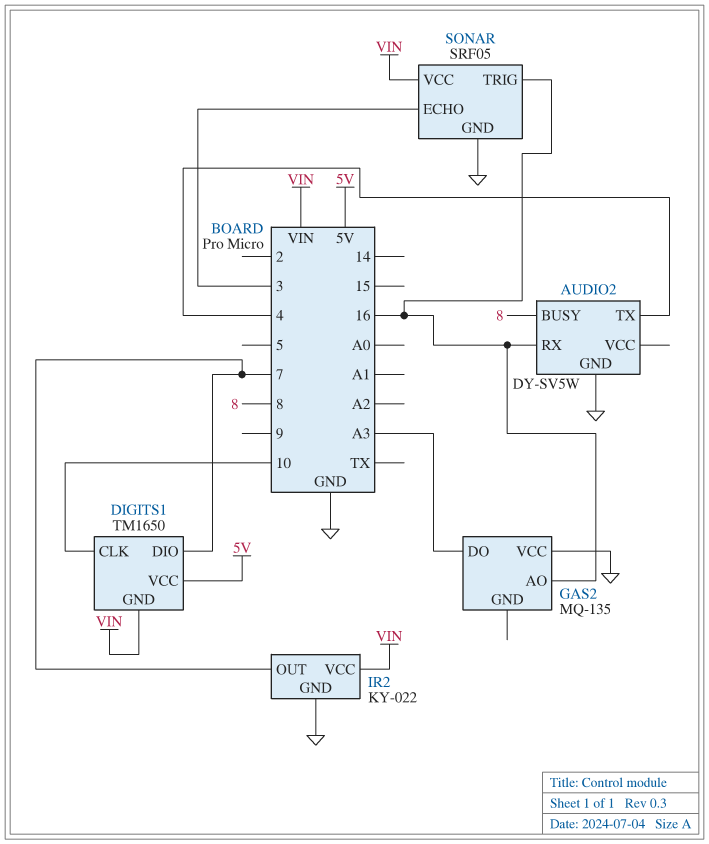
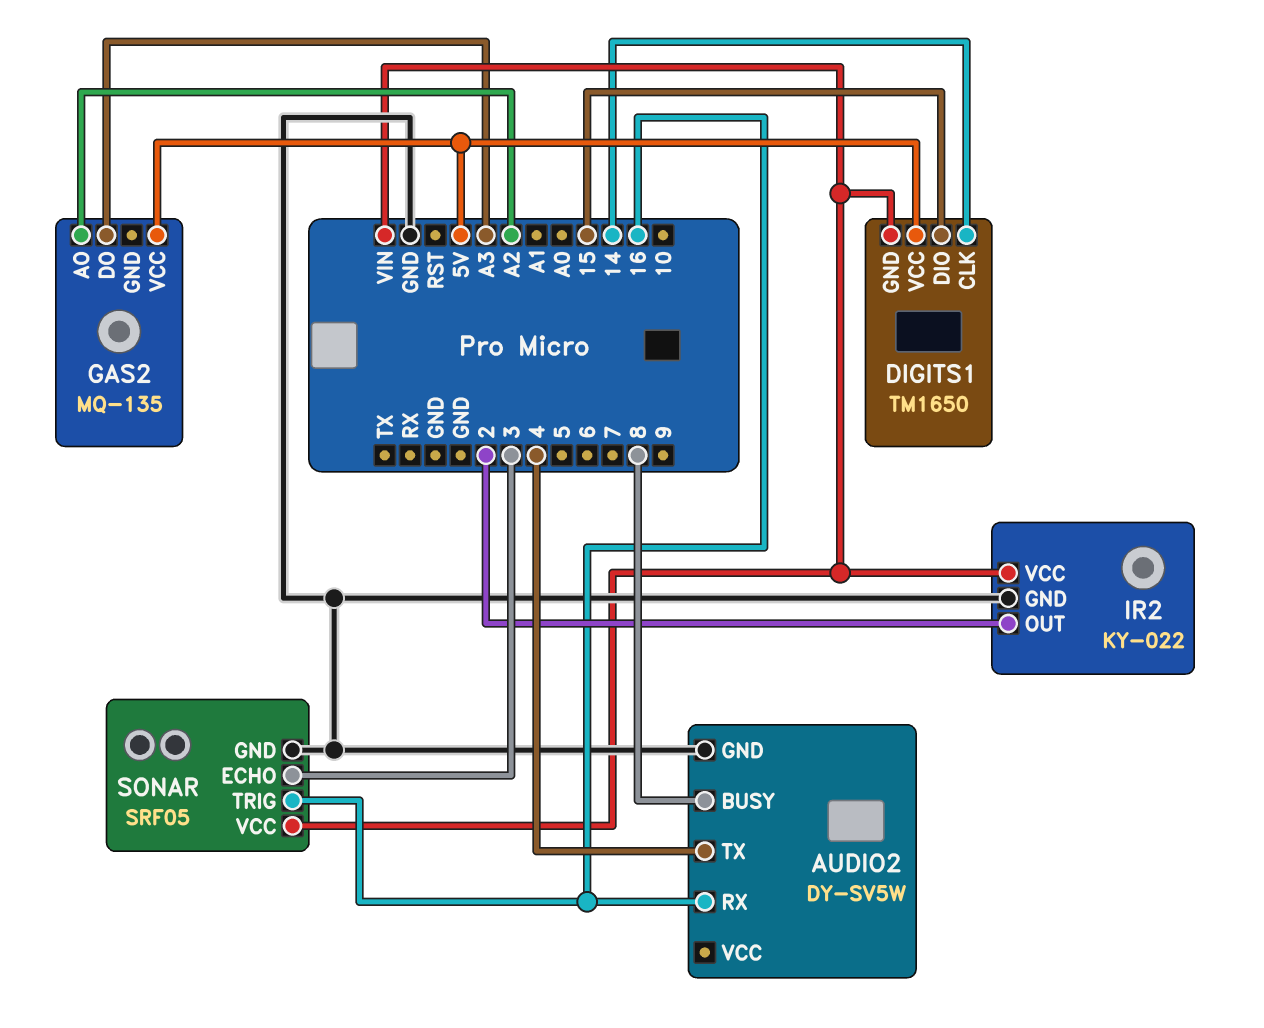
DIGITS1 pin CLK: 10 -> 14
DIGITS1 pin DIO: 7 -> 15
GAS2 pin AO: 16 -> A2
GAS2 pin VCC: GND -> 5V
IR2 pin OUT: 7 -> 2

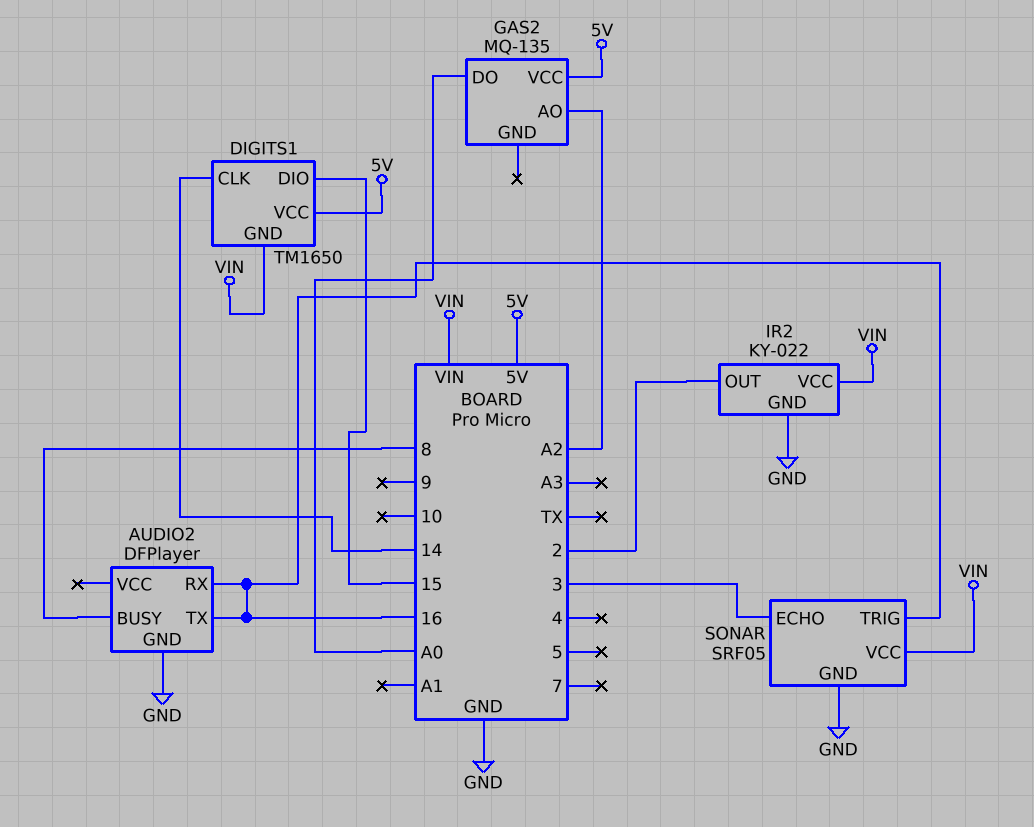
AUDIO2: DY-SV5W -> DFPlayer
AUDIO2 pin TX: 4 -> 16
GAS2 pin DO: A3 -> A0

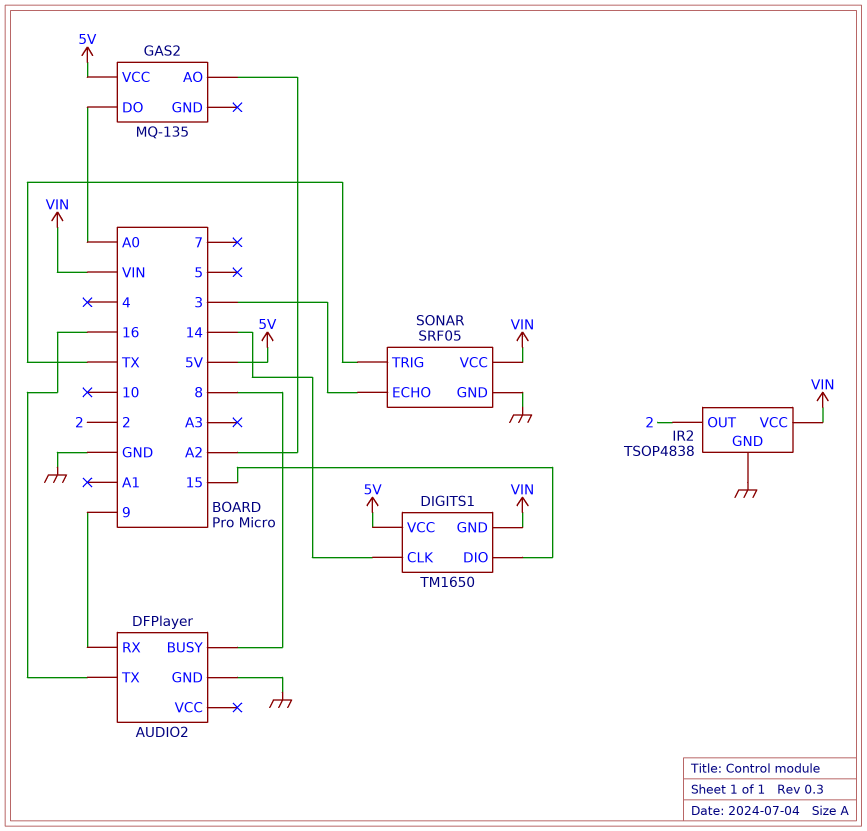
AUDIO2 pin RX: 16 -> 9
IR2: KY-022 -> TSOP4838
SONAR pin TRIG: 16 -> TX

